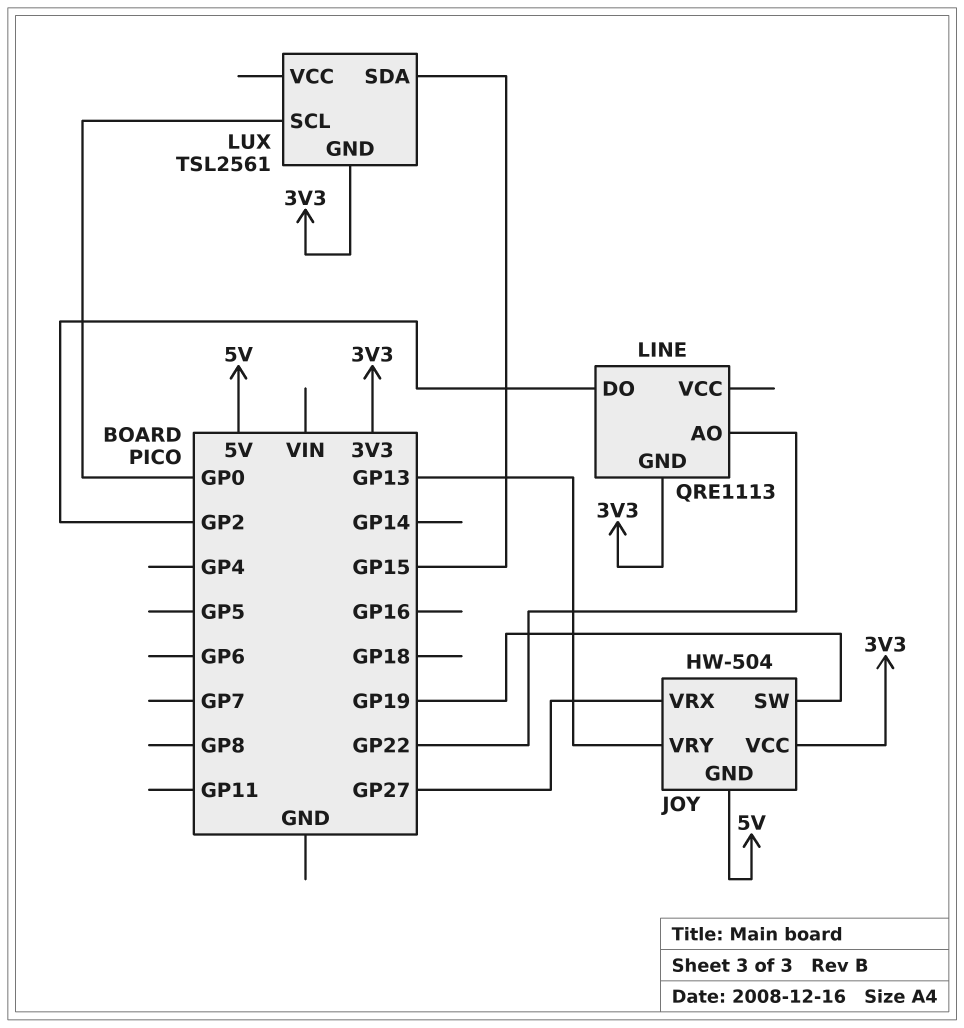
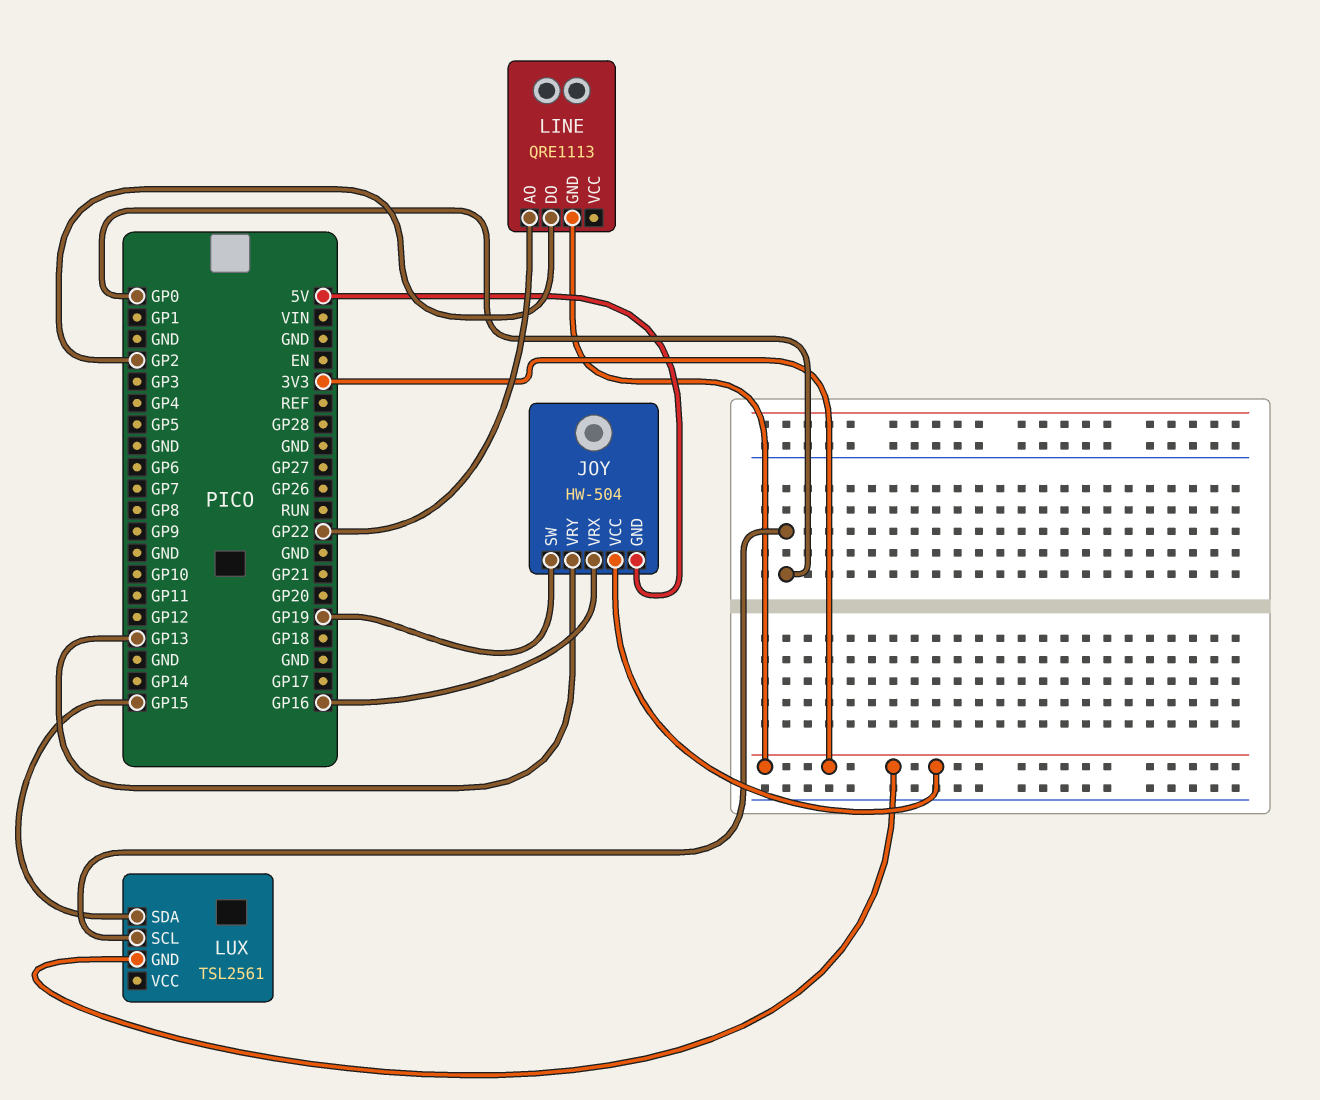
JOY pin VRX: GP27 -> GP16

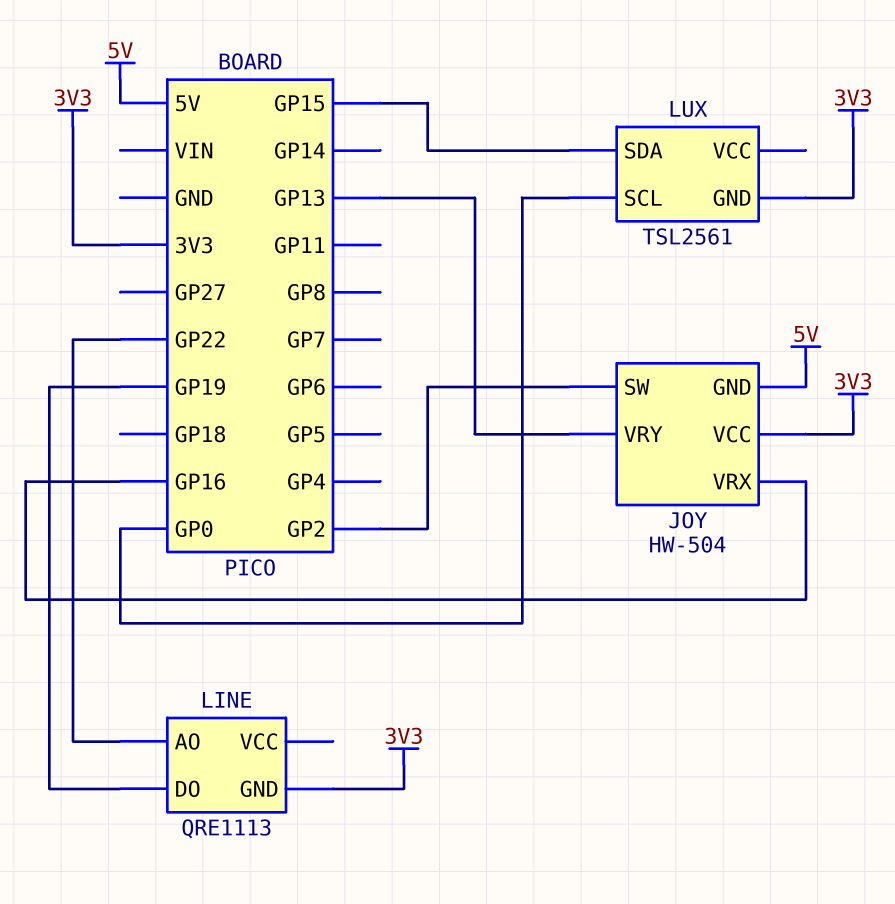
JOY pin SW: GP19 -> GP2
LINE pin DO: GP2 -> GP19

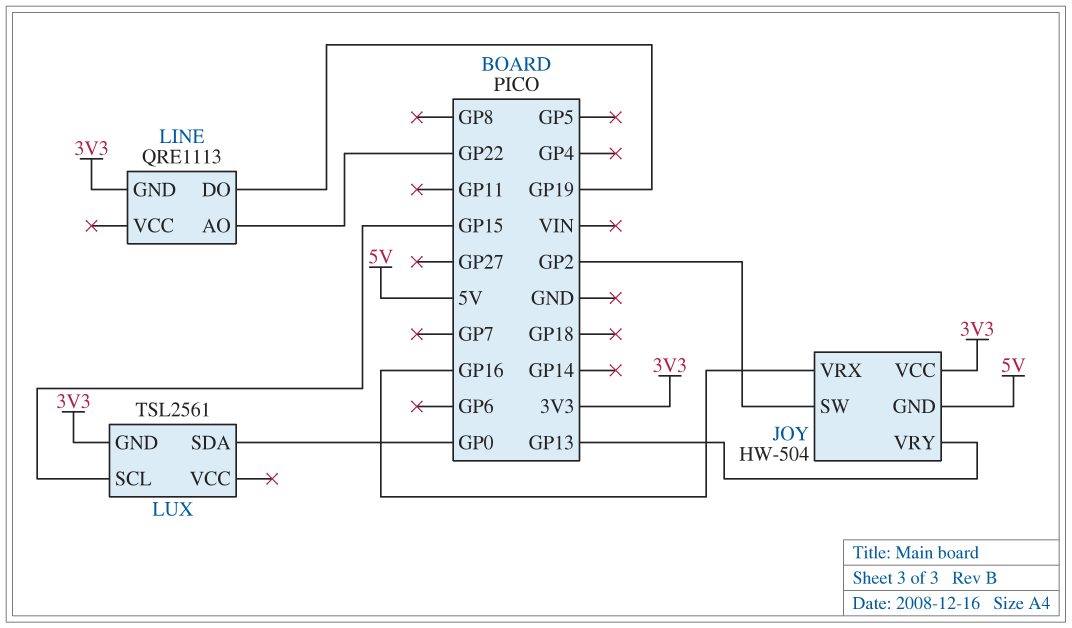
LUX pin SCL: GP0 -> GP15
LUX pin SDA: GP15 -> GP0

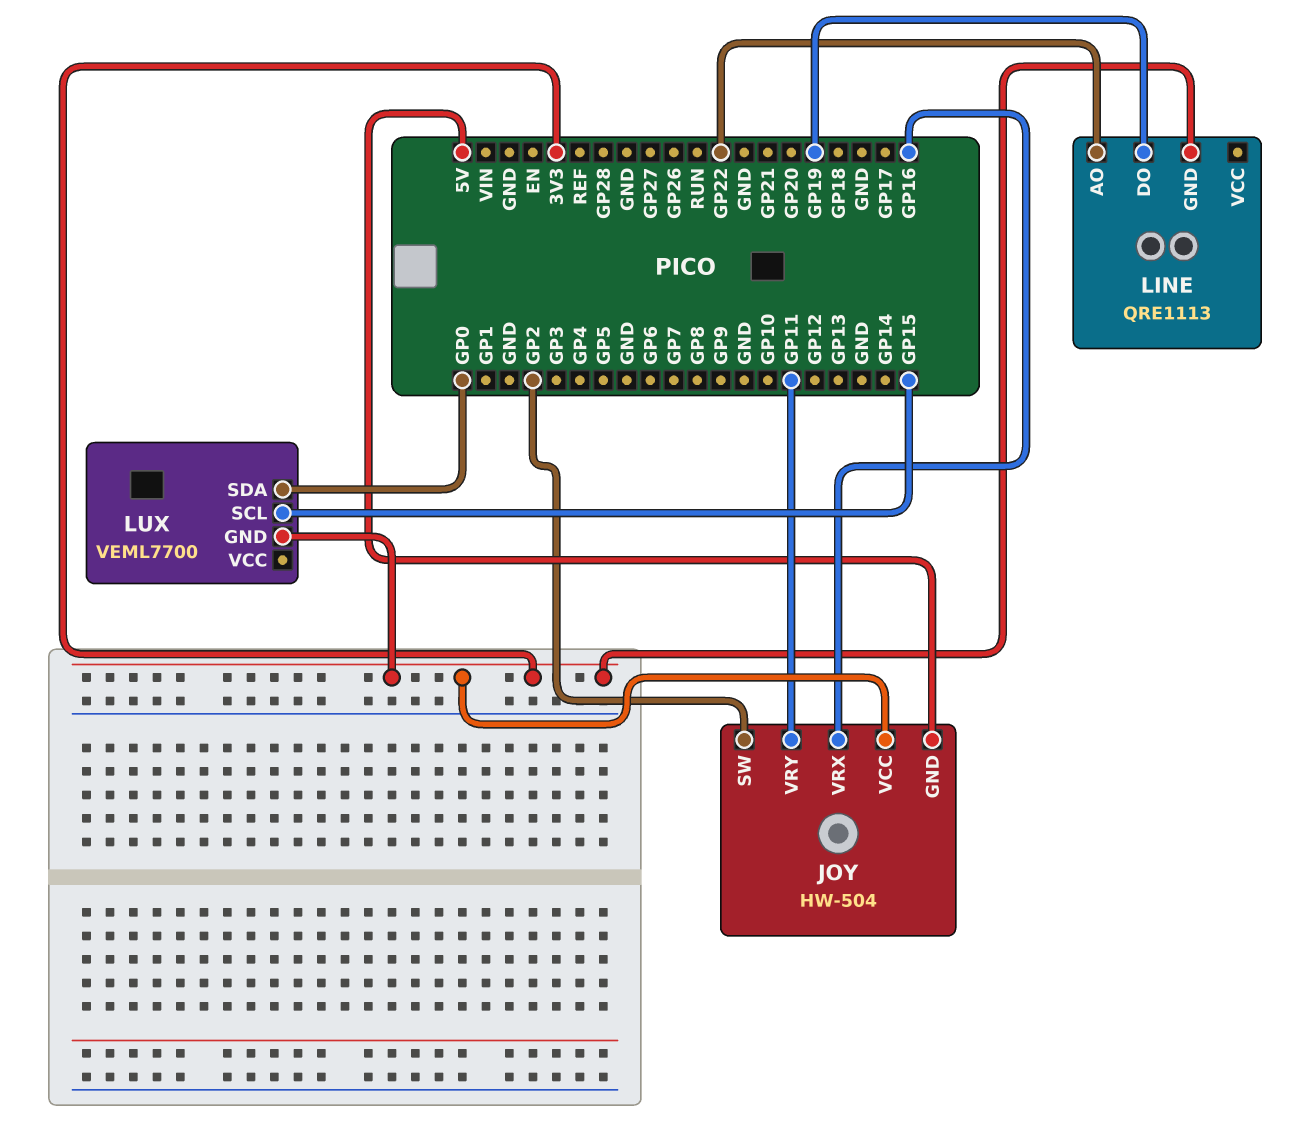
JOY pin VRY: GP13 -> GP11
LUX: TSL2561 -> VEML7700

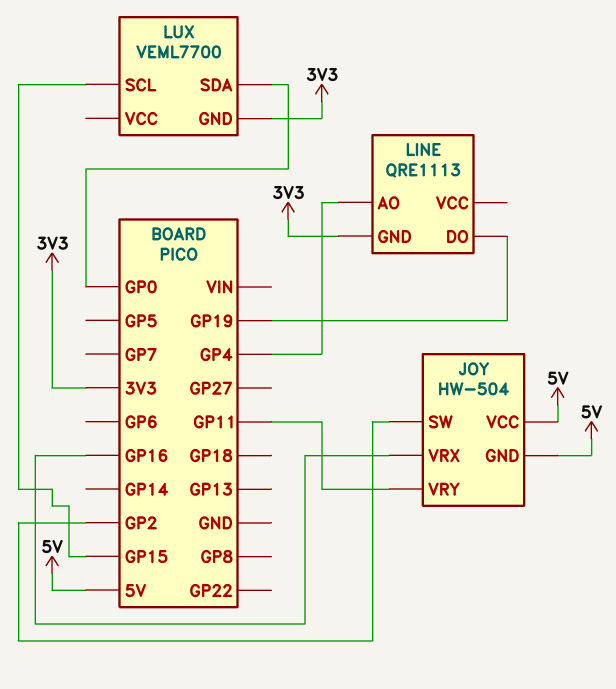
JOY pin VCC: 3V3 -> 5V
LINE pin AO: GP22 -> GP4

